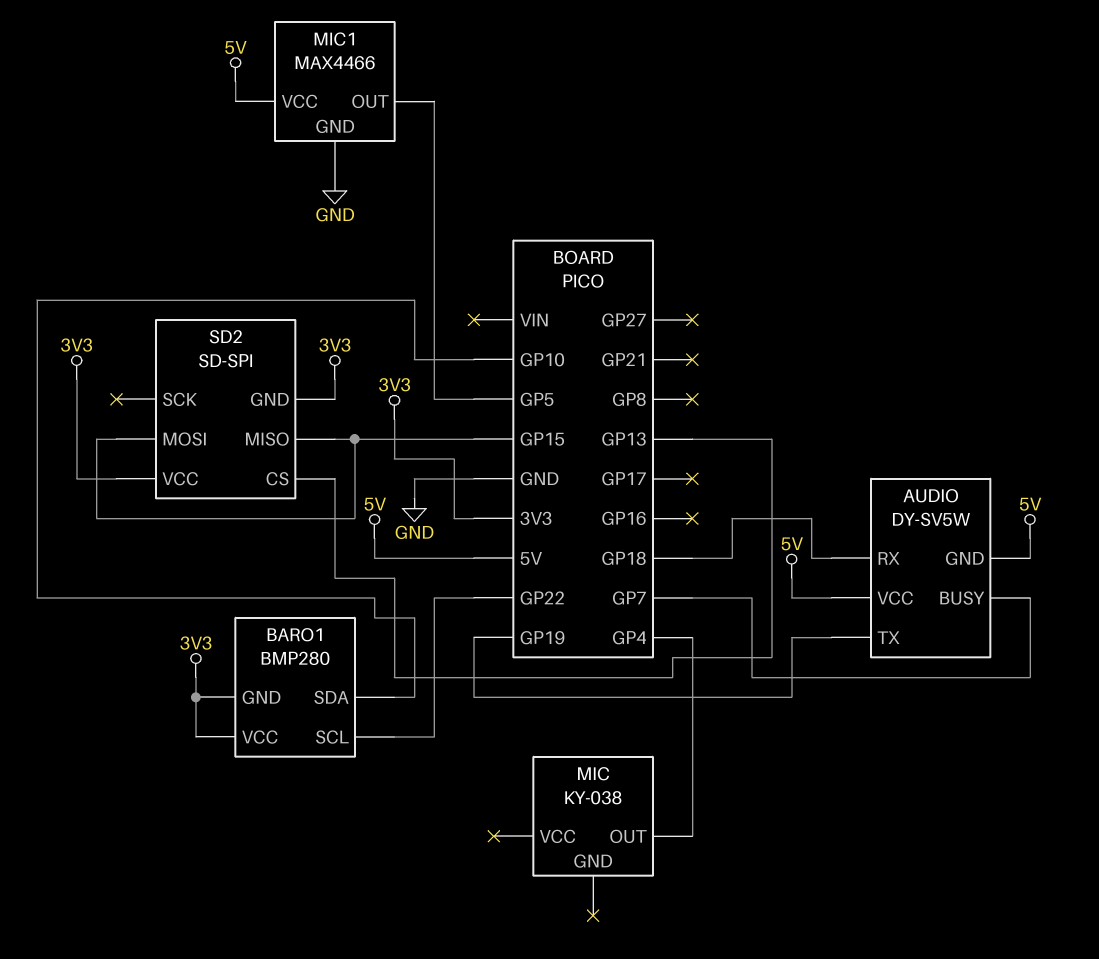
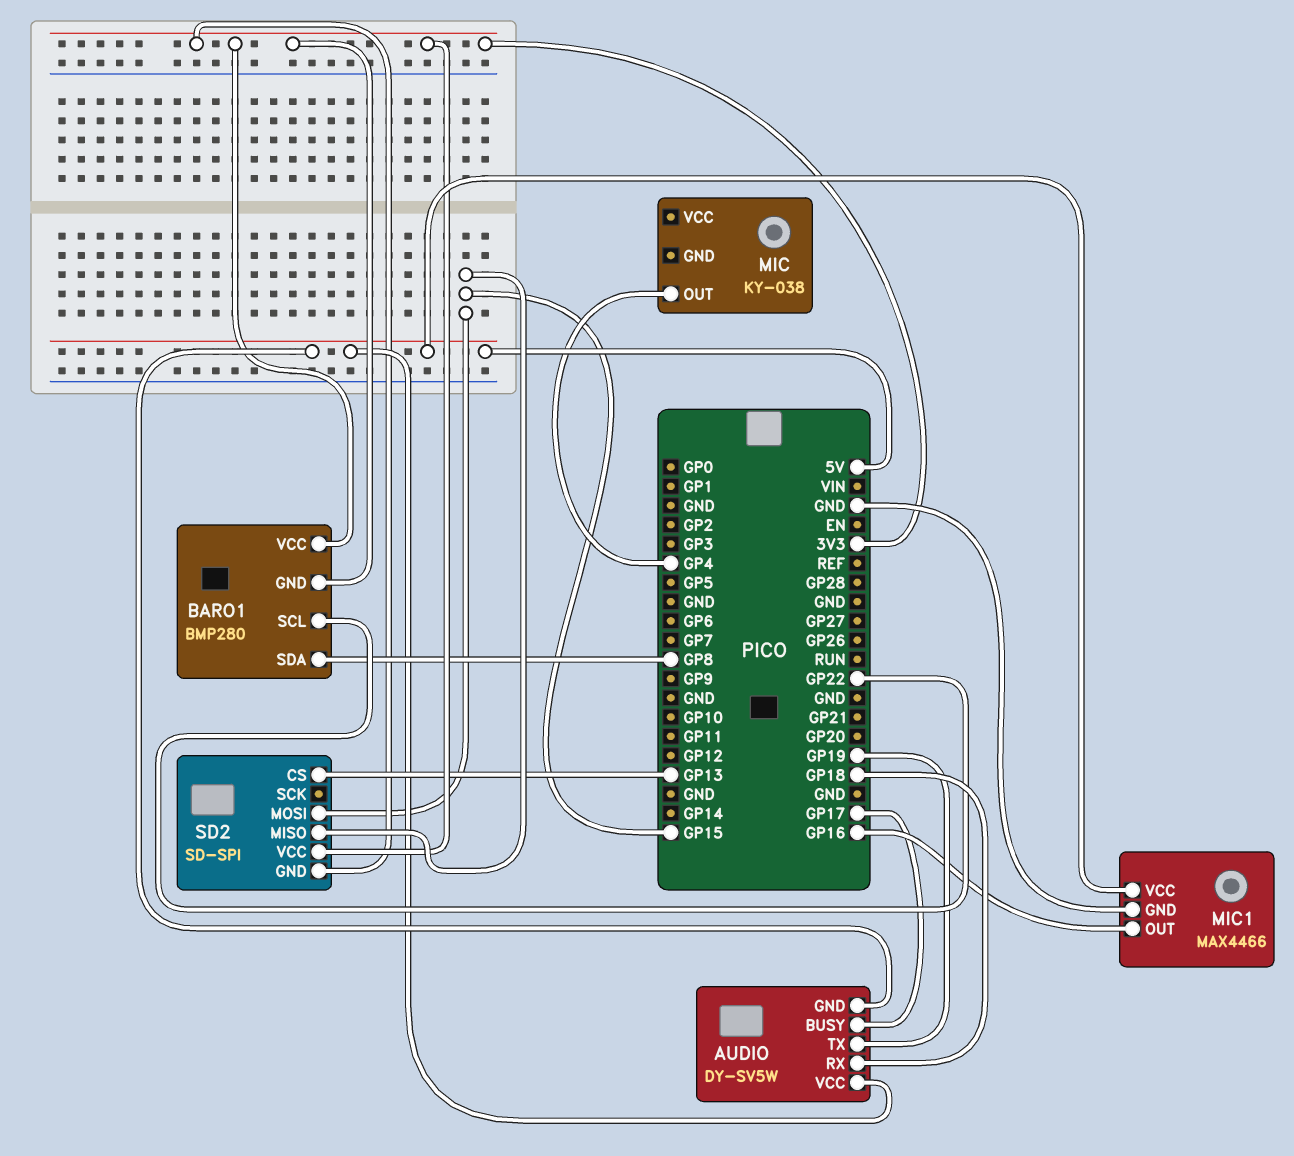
AUDIO pin BUSY: GP7 -> GP17
BARO1 pin SDA: GP10 -> GP8
MIC1 pin OUT: GP5 -> GP16

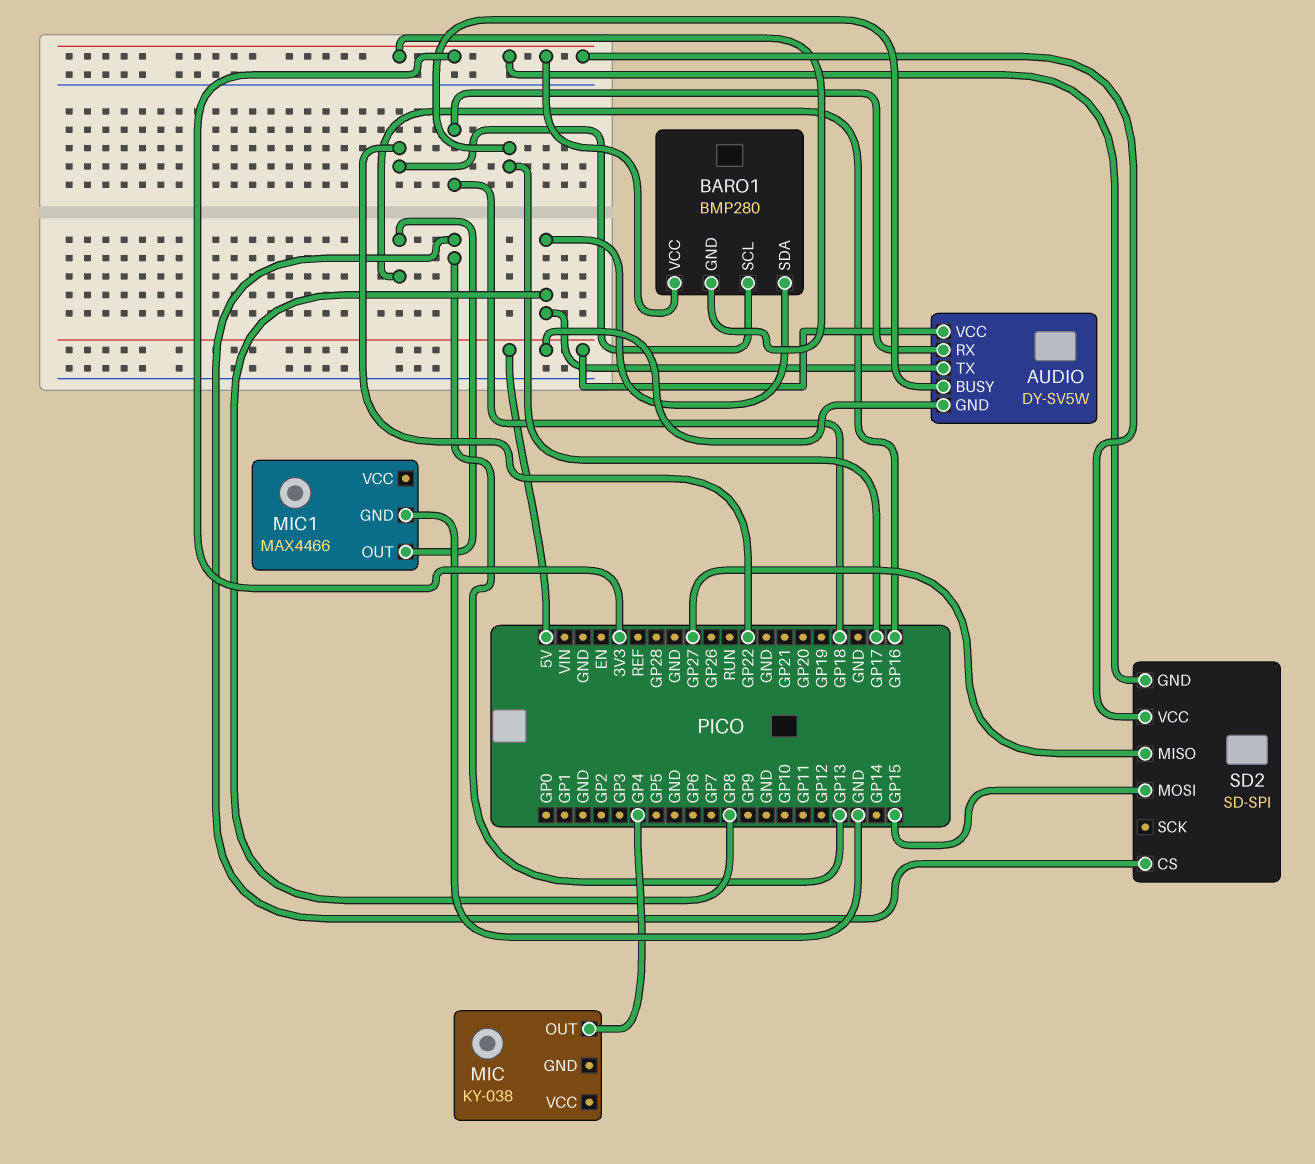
AUDIO pin TX: GP19 -> GP8
MIC1 pin VCC: 5V -> none
SD2 pin MISO: GP15 -> GP27

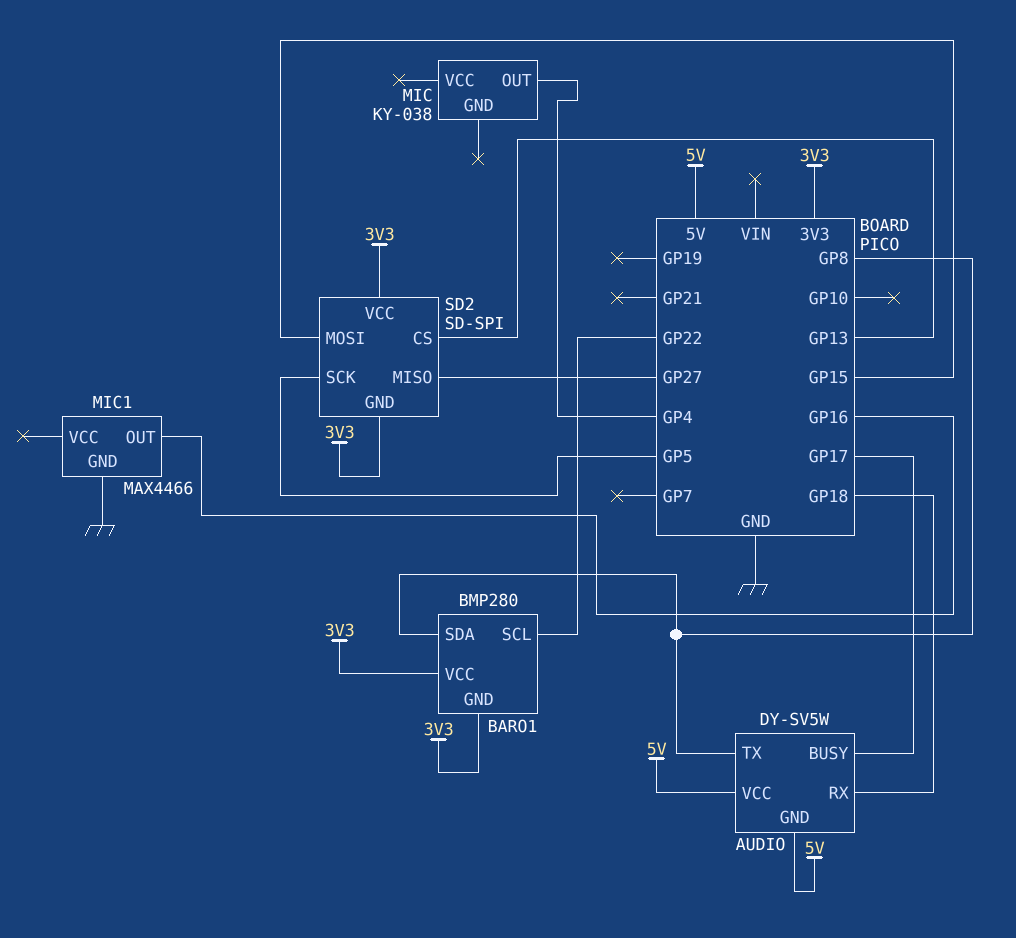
SD2 pin SCK: none -> GP5

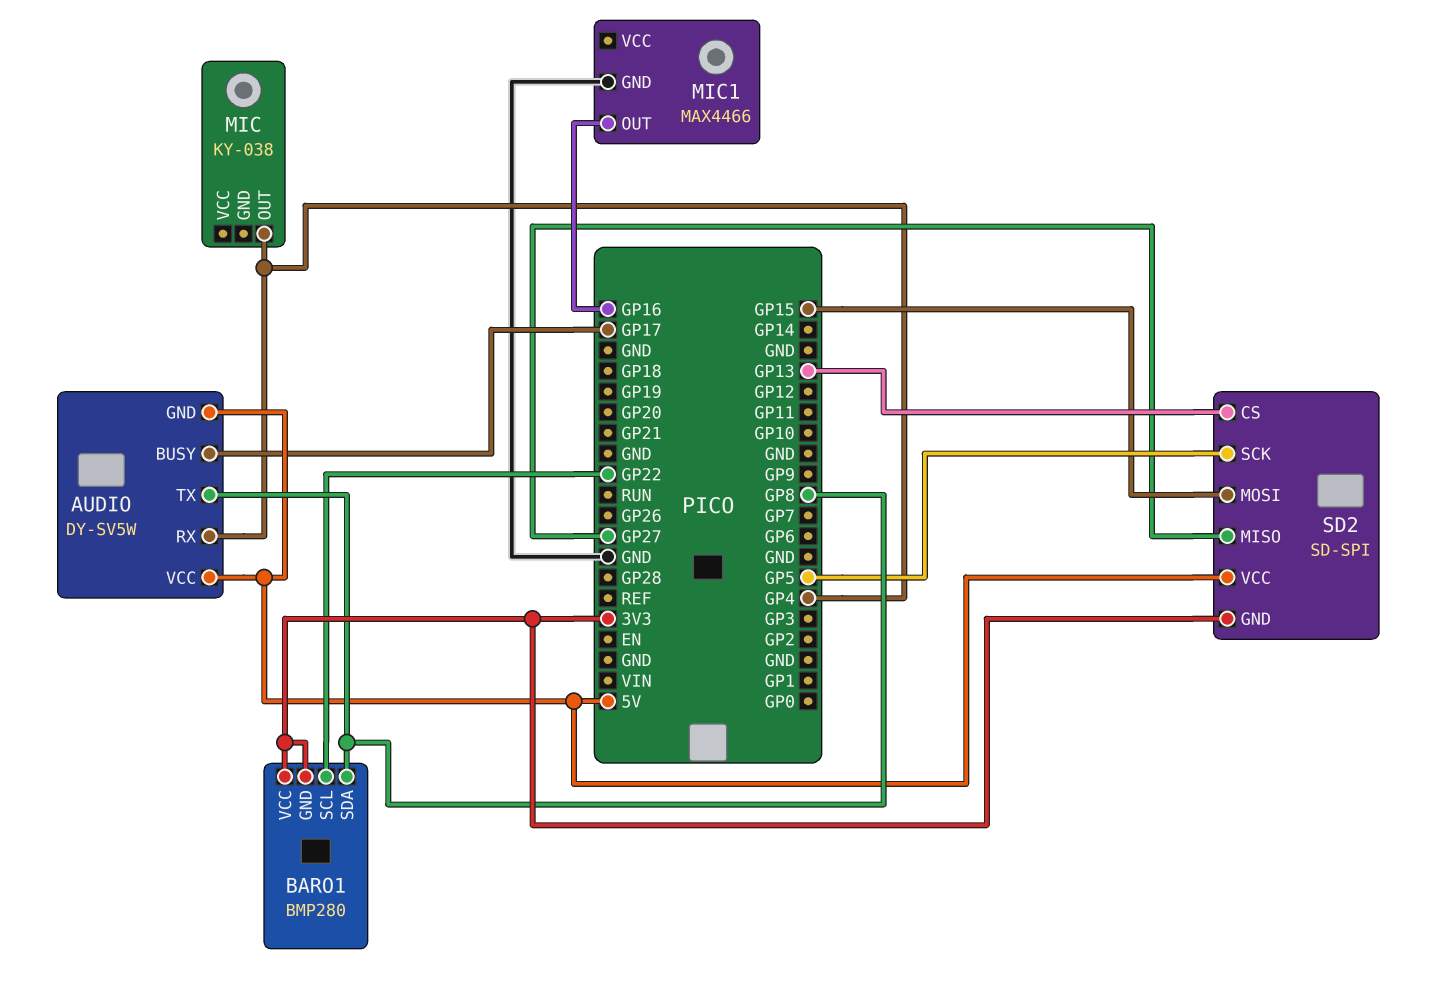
AUDIO pin RX: GP18 -> GP4
SD2 pin VCC: 3V3 -> 5V

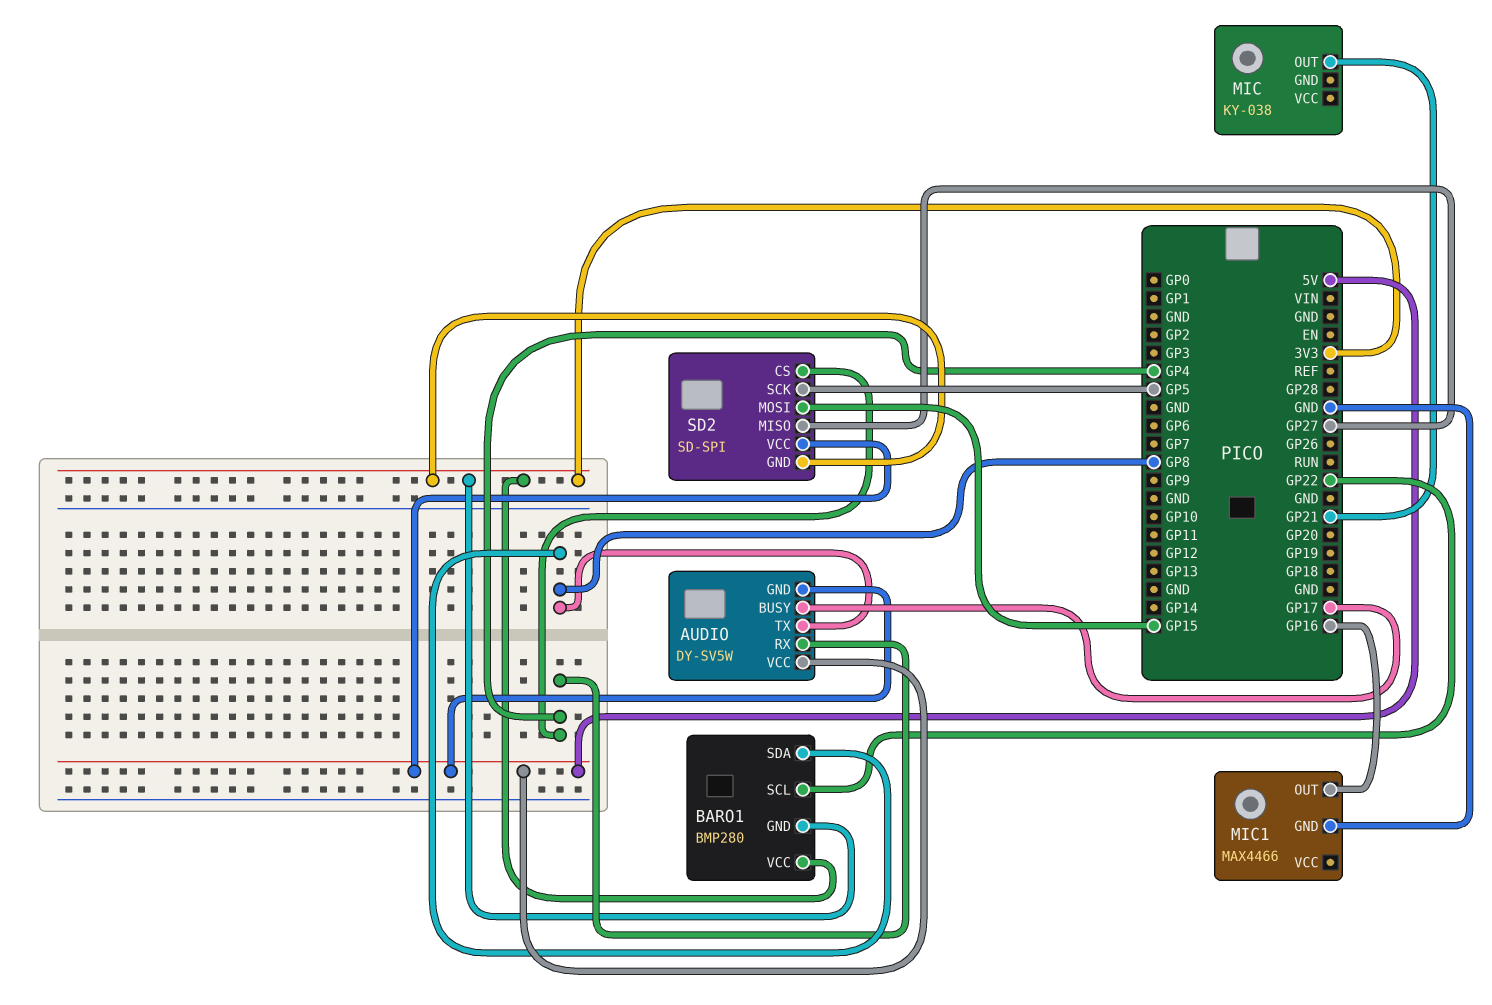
MIC pin OUT: GP4 -> GP21
SD2 pin CS: GP13 -> GP4

